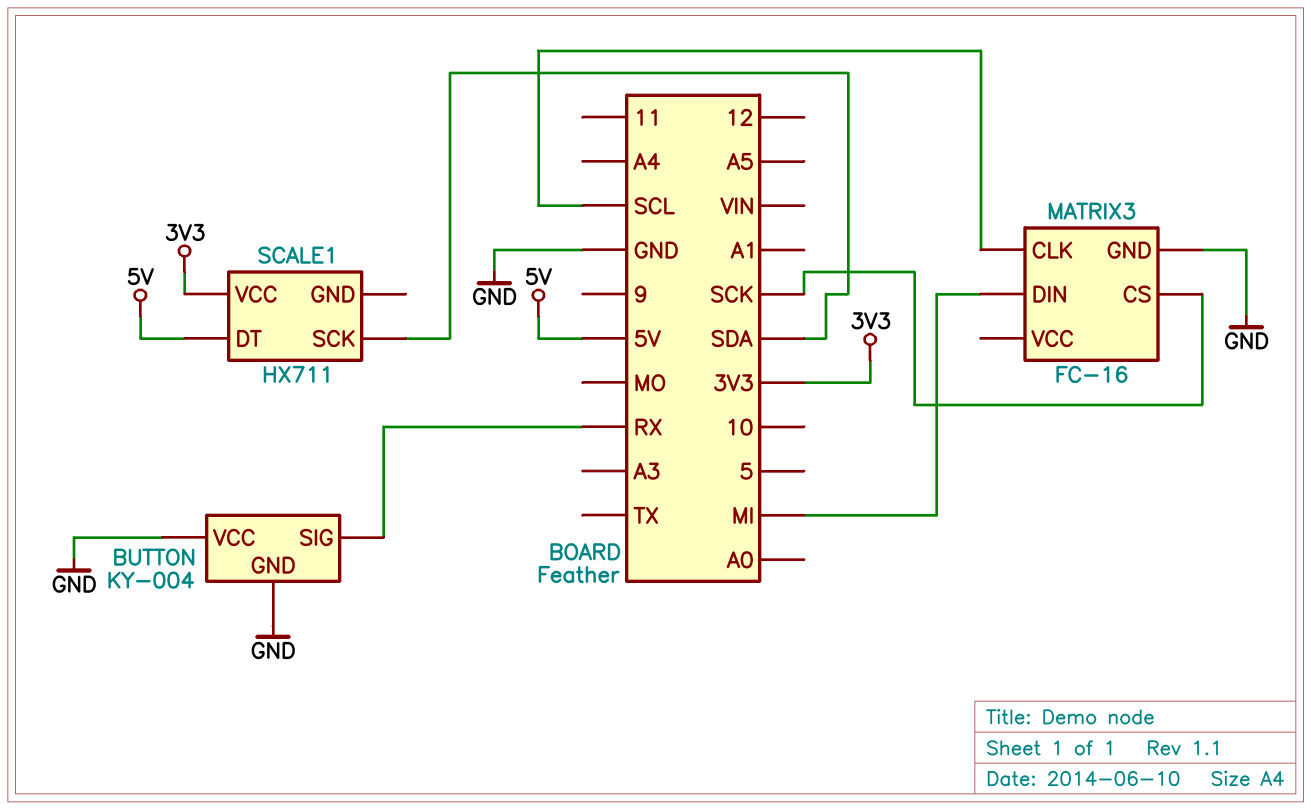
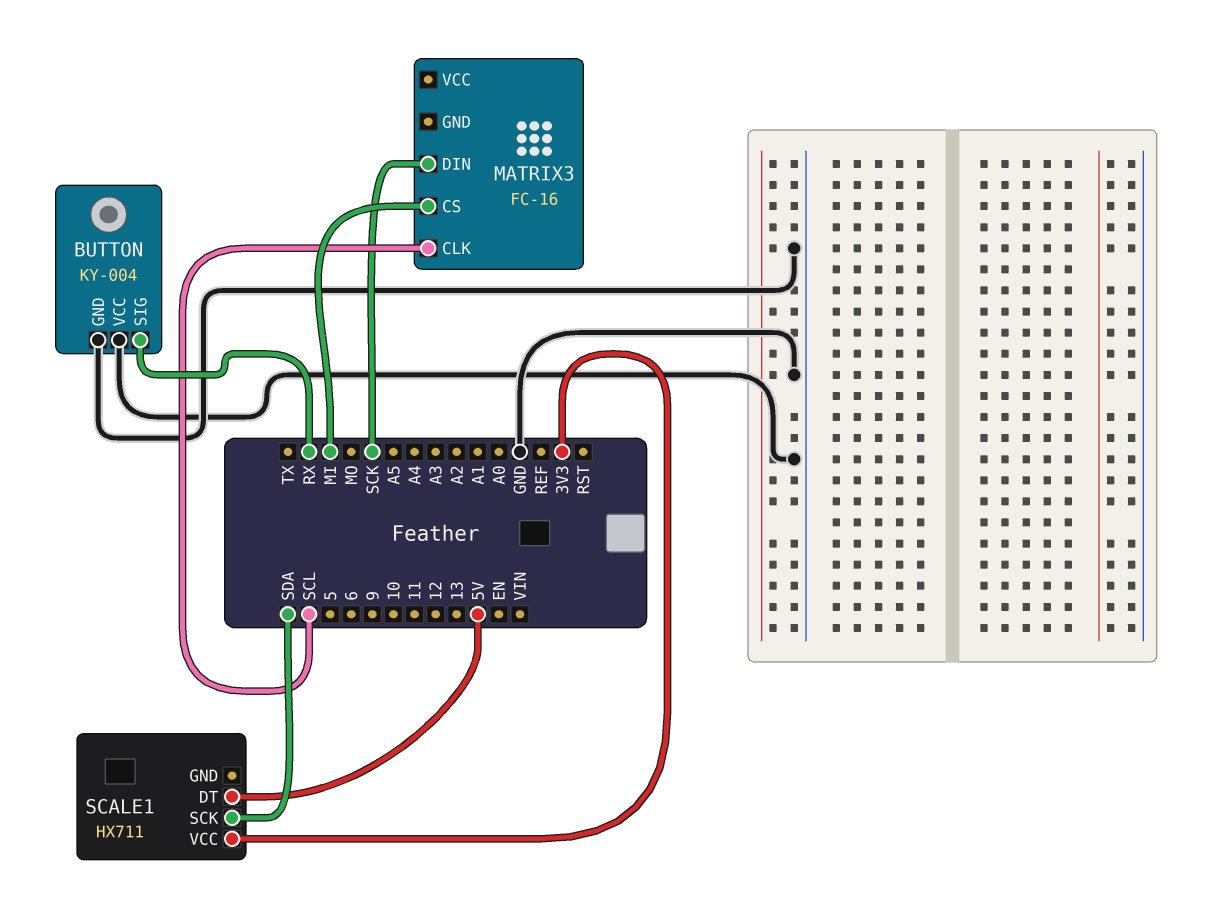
MATRIX3 pin CS: SCK -> MI
MATRIX3 pin DIN: MI -> SCK
MATRIX3 pin GND: GND -> none

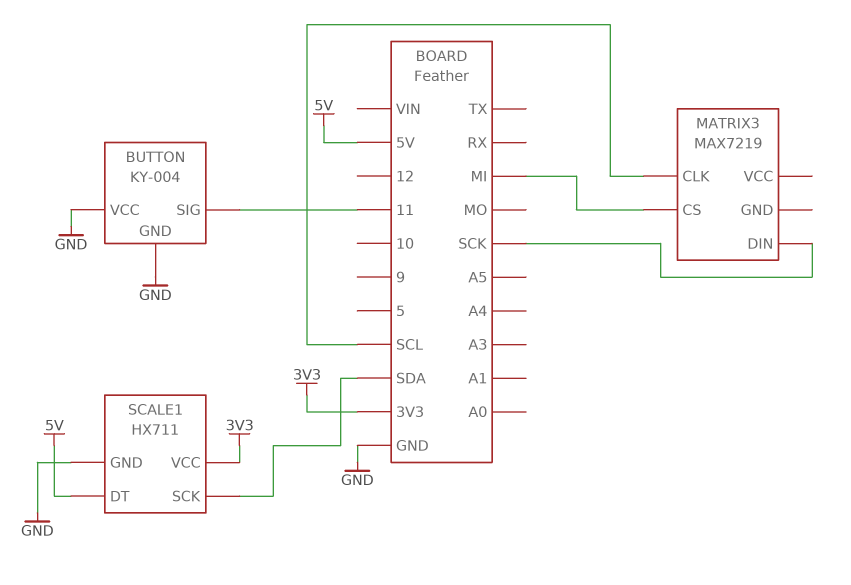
BUTTON pin SIG: RX -> 11
MATRIX3: FC-16 -> MAX7219
SCALE1 pin GND: none -> GND

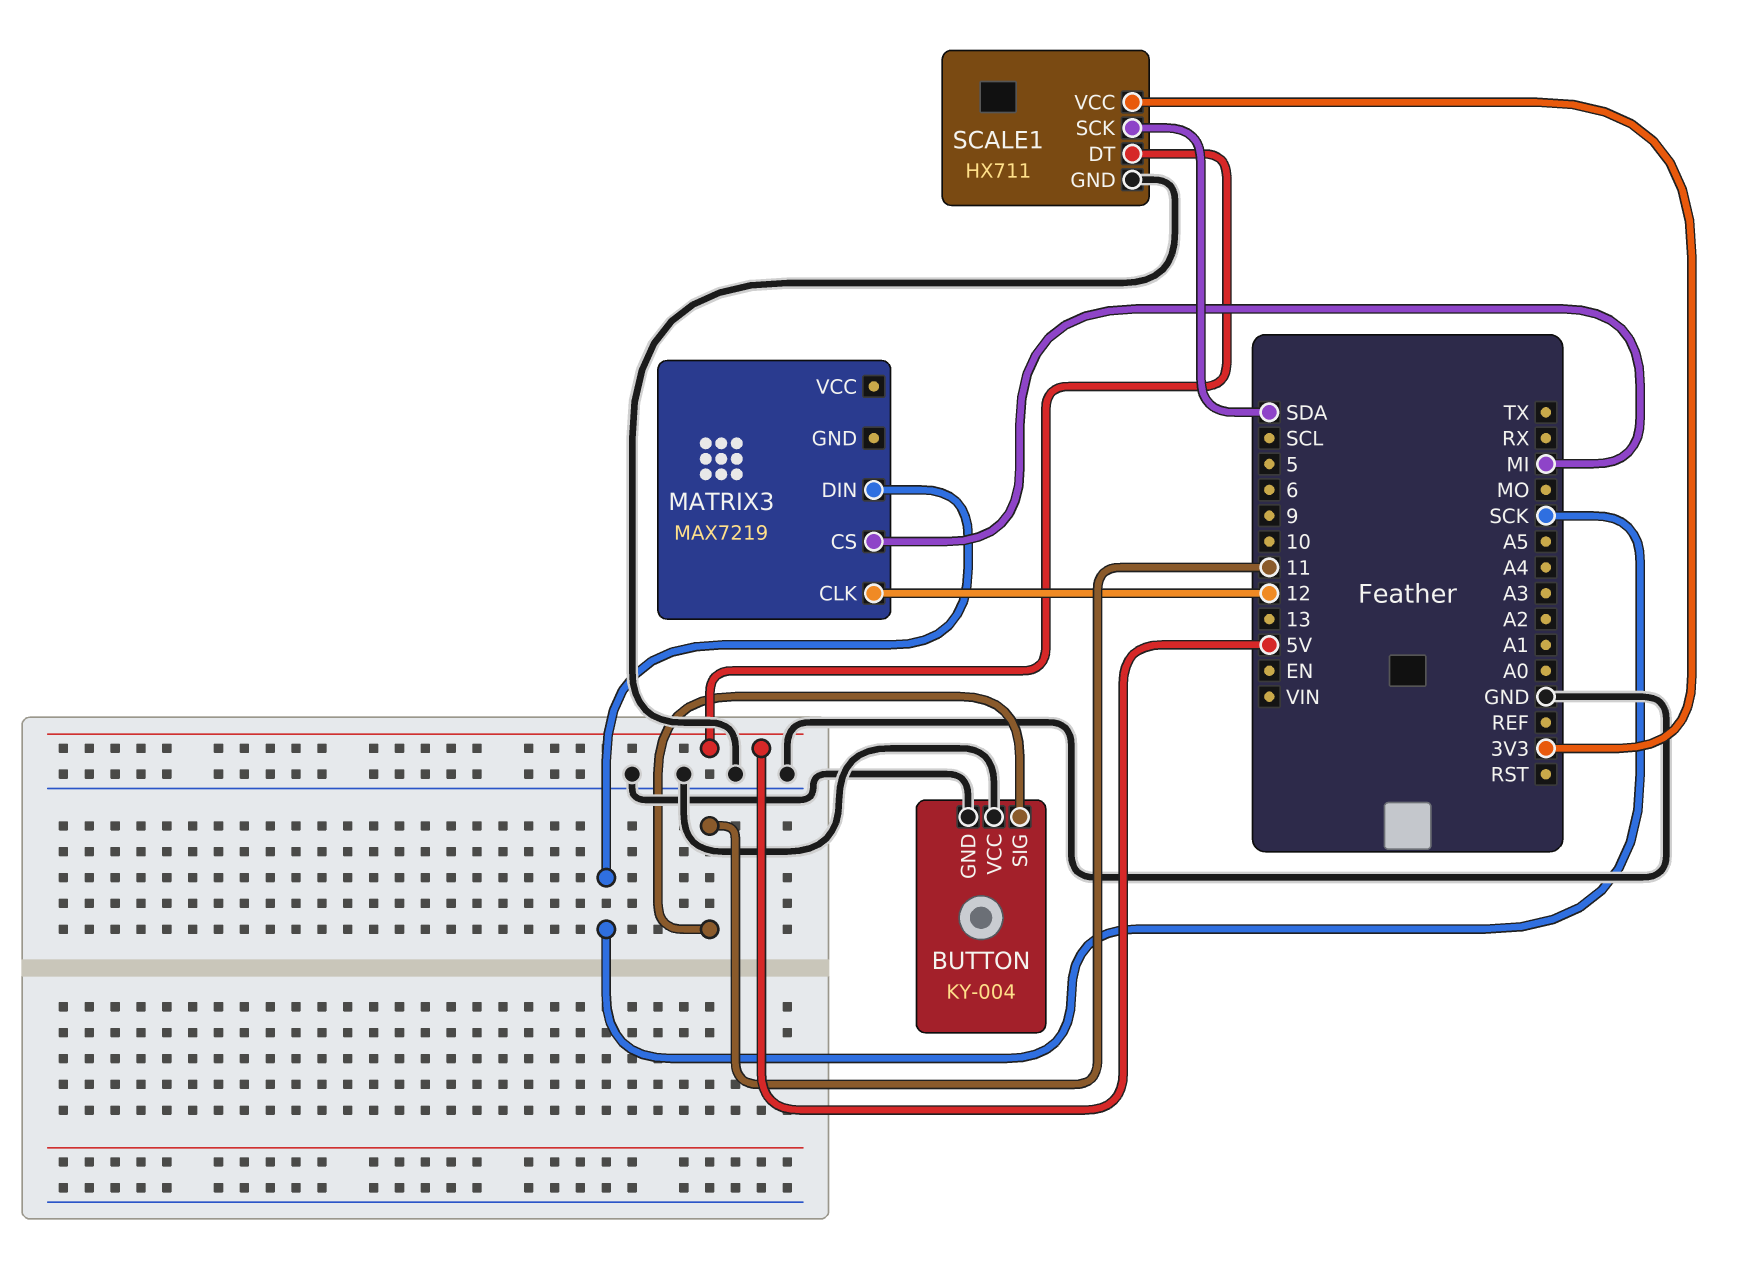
MATRIX3 pin CLK: SCL -> 12

